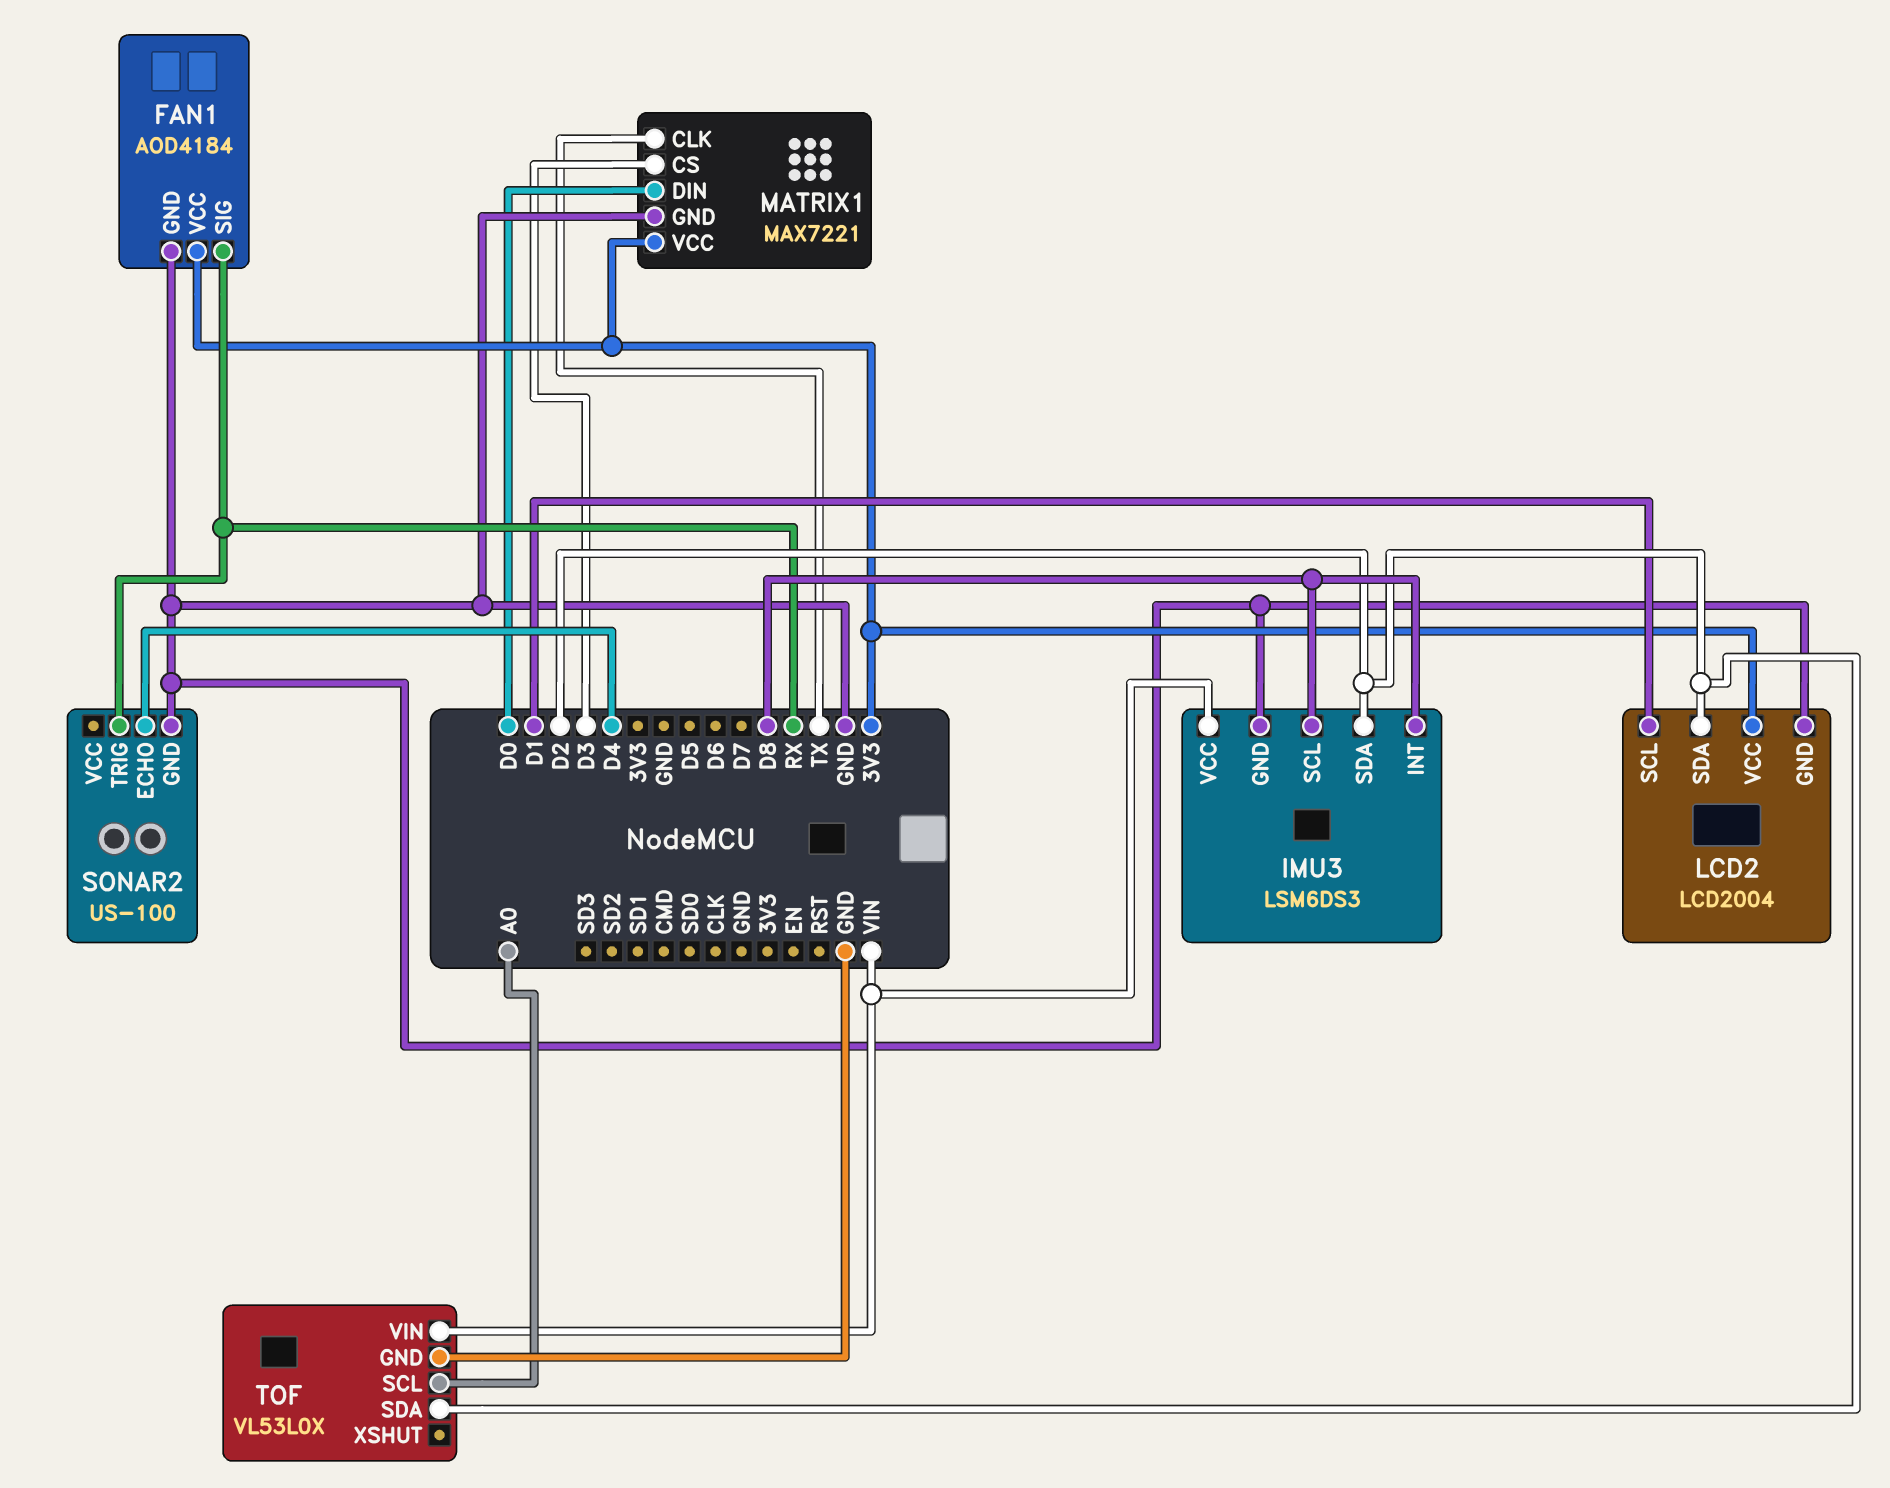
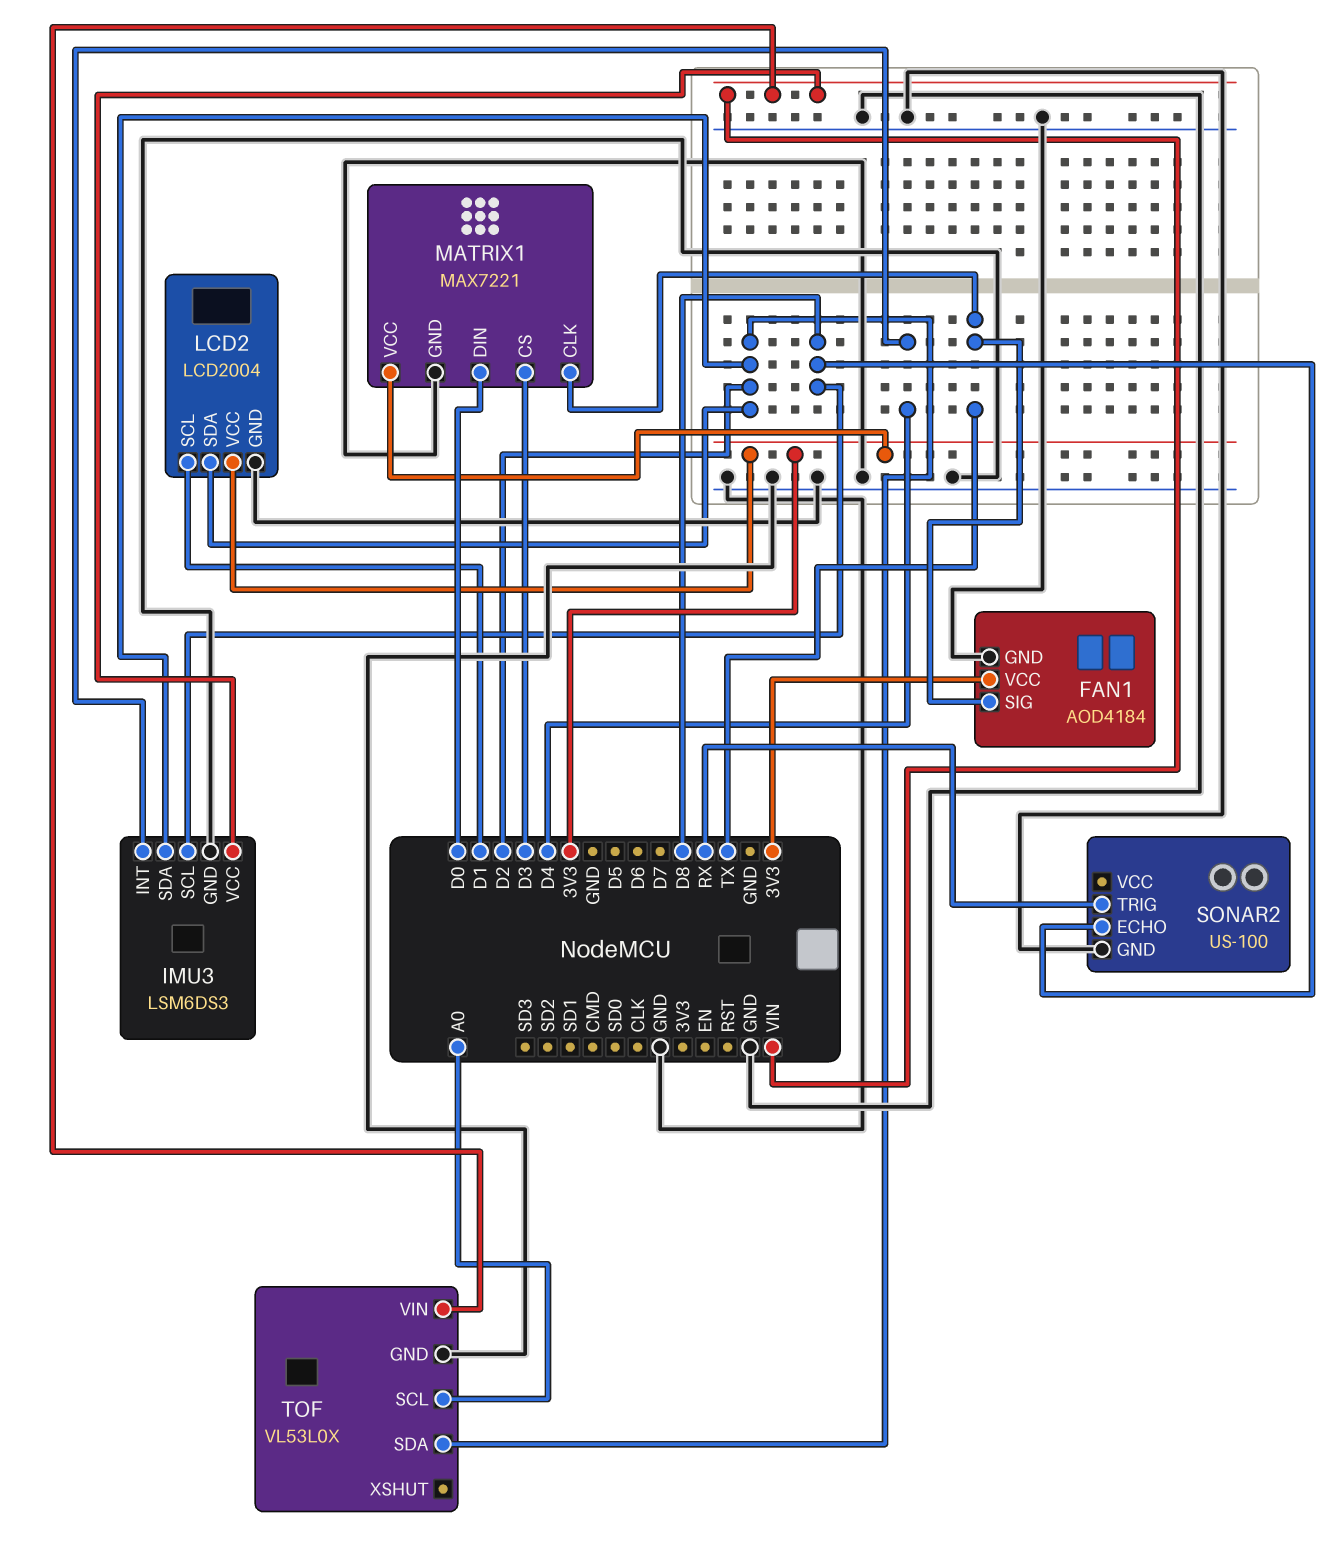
FAN1 pin SIG: RX -> TX
IMU3 pin INT: D8 -> D4
SONAR2 pin ECHO: D4 -> D8

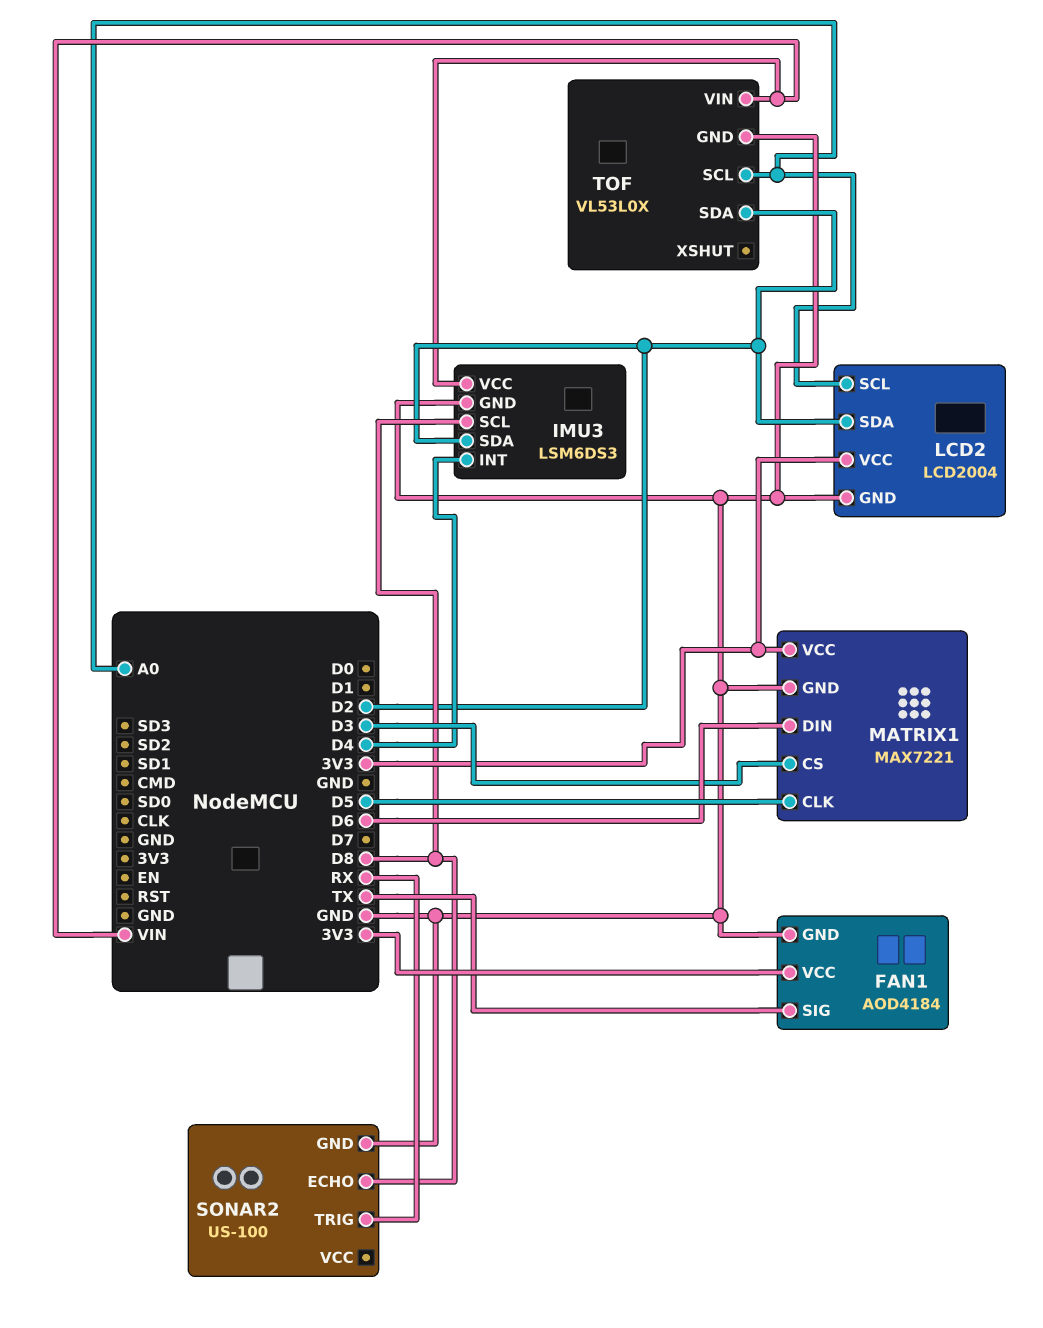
LCD2 pin SCL: D1 -> A0
MATRIX1 pin CLK: TX -> D5
MATRIX1 pin DIN: D0 -> D6

